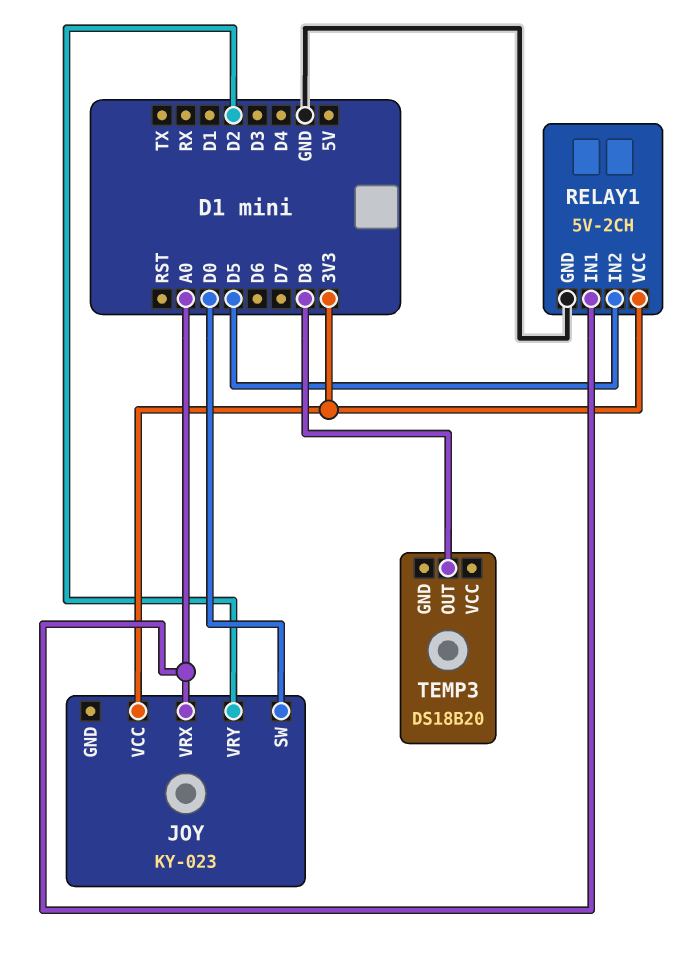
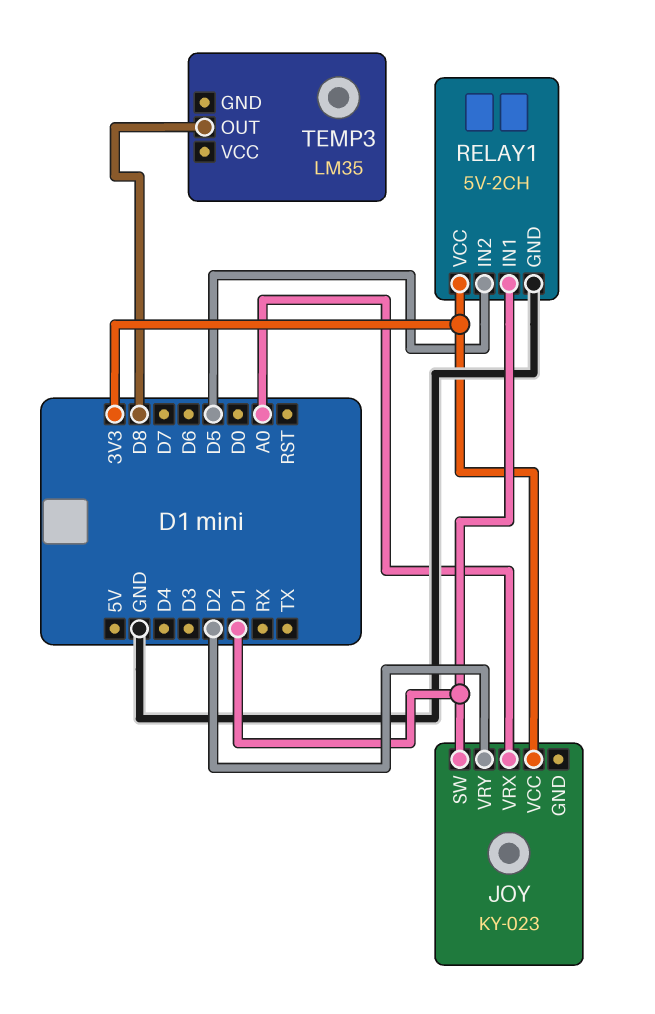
JOY pin SW: D0 -> D1
RELAY1 pin IN1: A0 -> D1
TEMP3: DS18B20 -> LM35

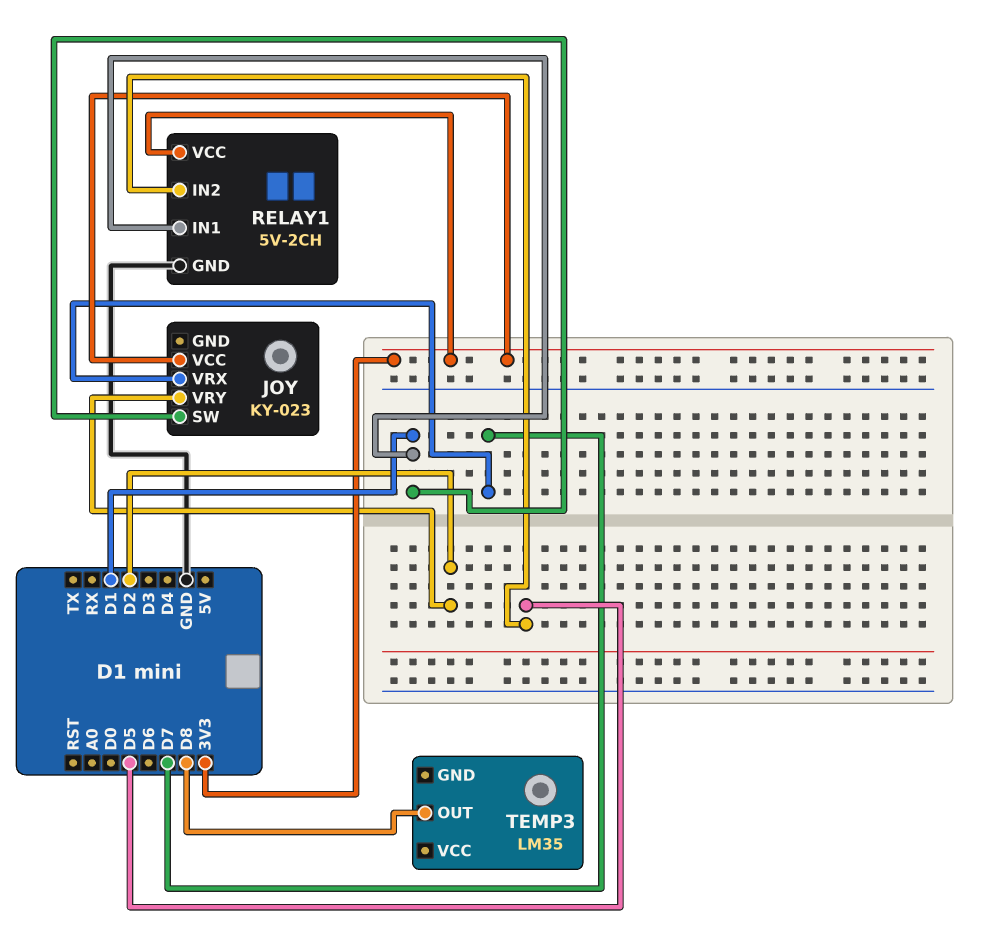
JOY pin VRX: A0 -> D7

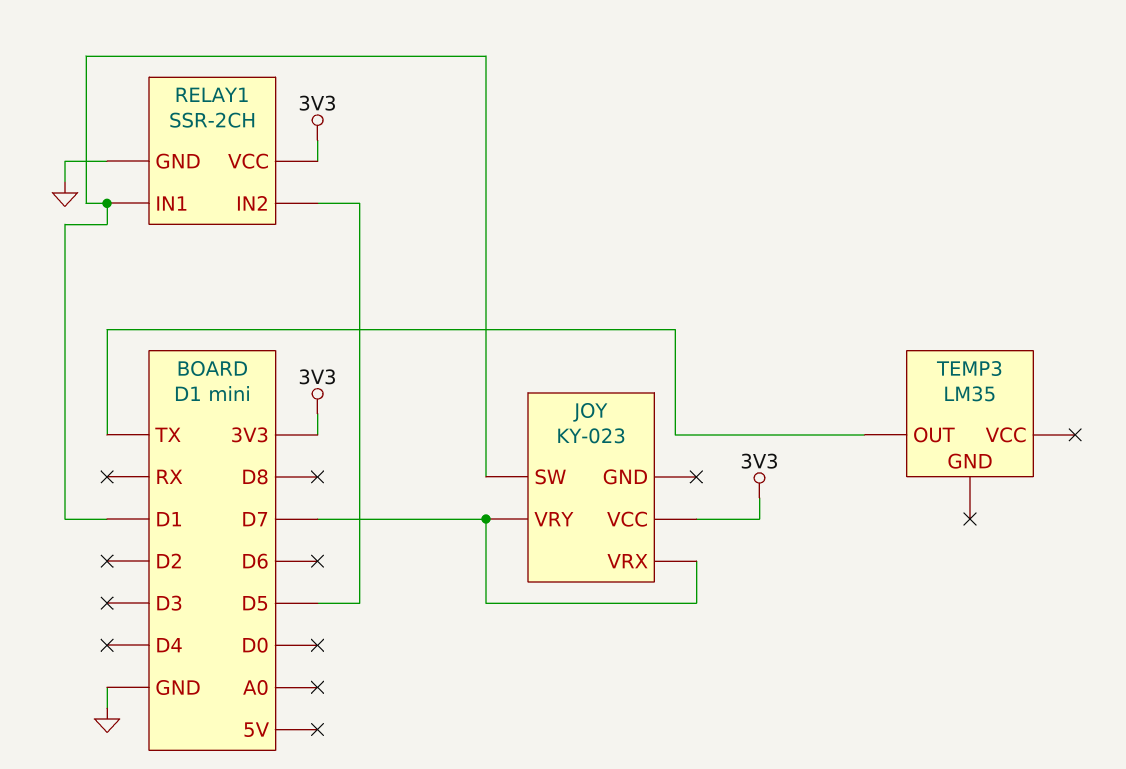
JOY pin VRY: D2 -> D7
RELAY1: 5V-2CH -> SSR-2CH
TEMP3 pin OUT: D8 -> TX

